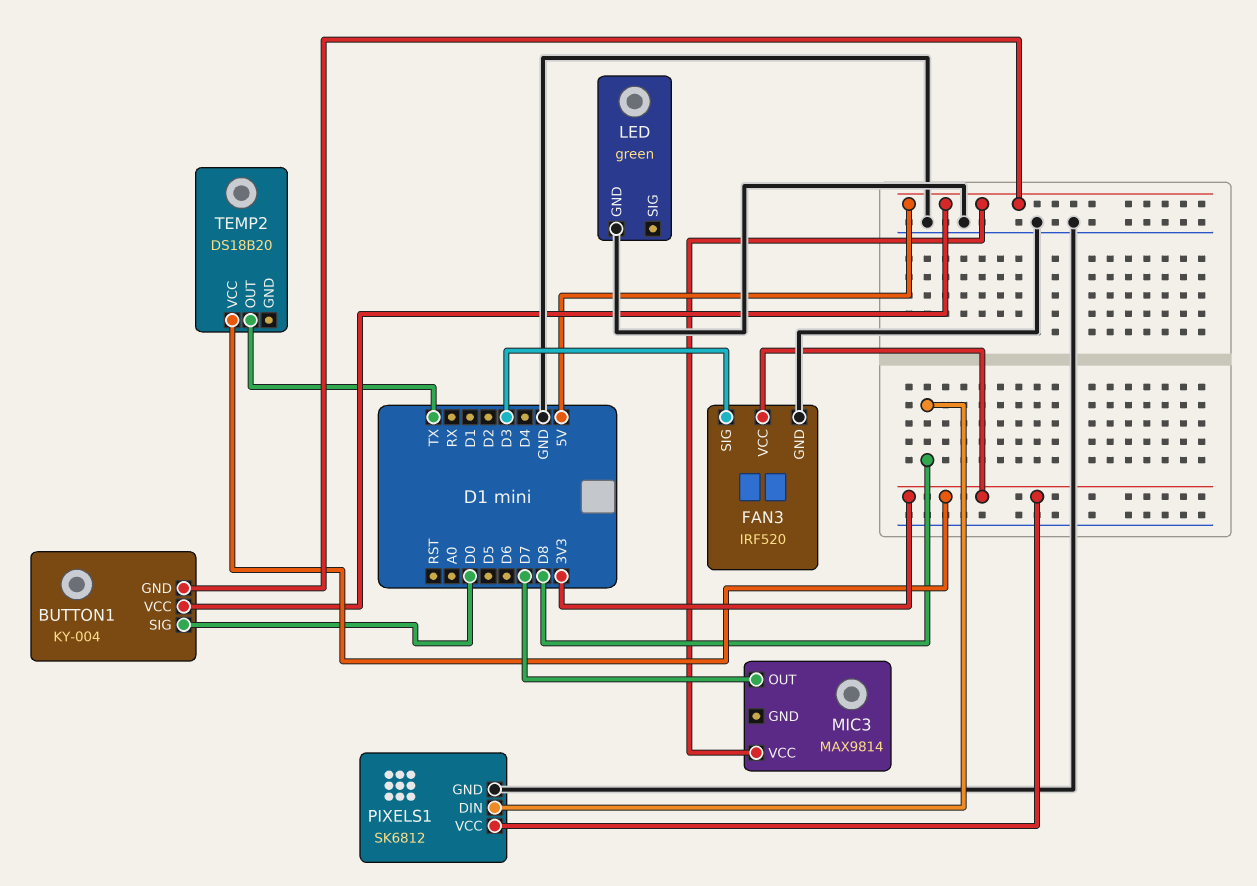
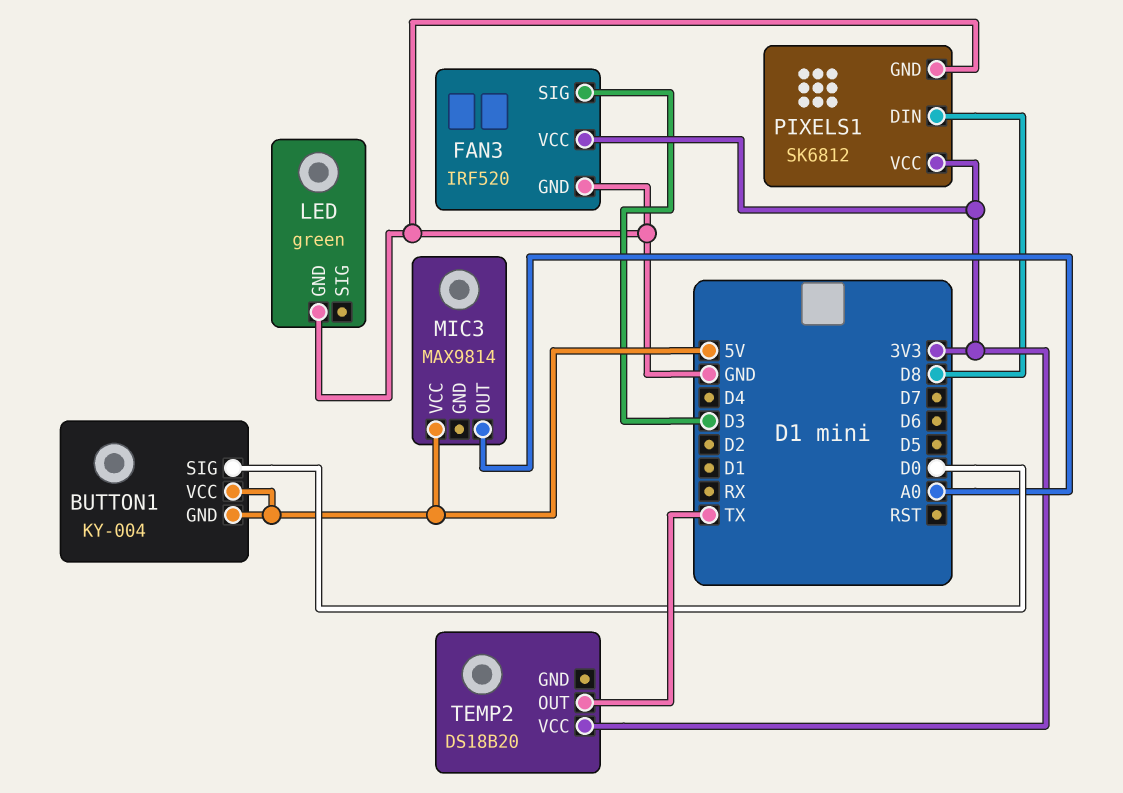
MIC3 pin OUT: D7 -> A0

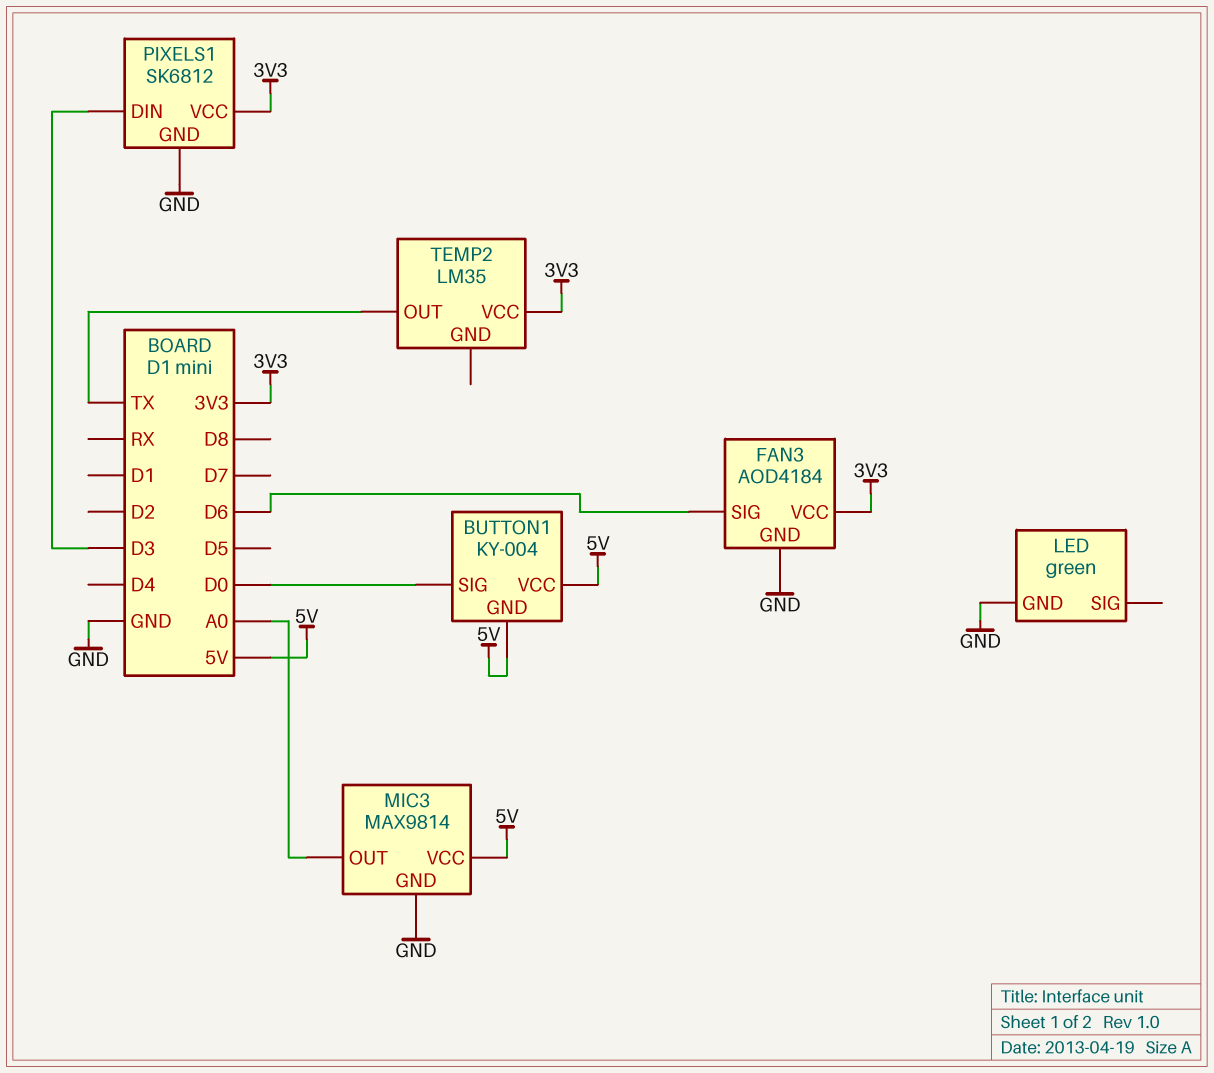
FAN3: IRF520 -> AOD4184
FAN3 pin SIG: D3 -> D6
MIC3 pin GND: none -> GND
PIXELS1 pin DIN: D8 -> D3
TEMP2: DS18B20 -> LM35

